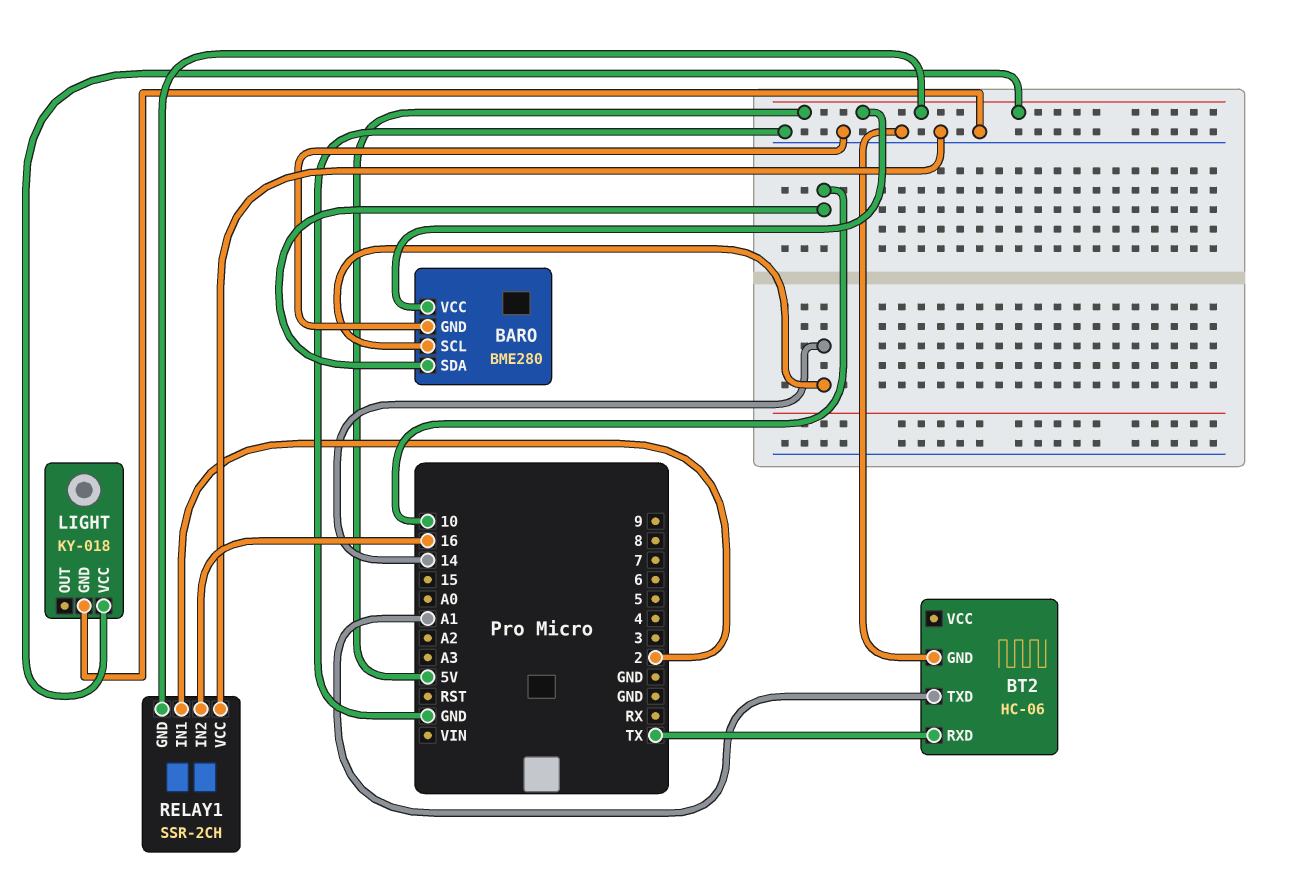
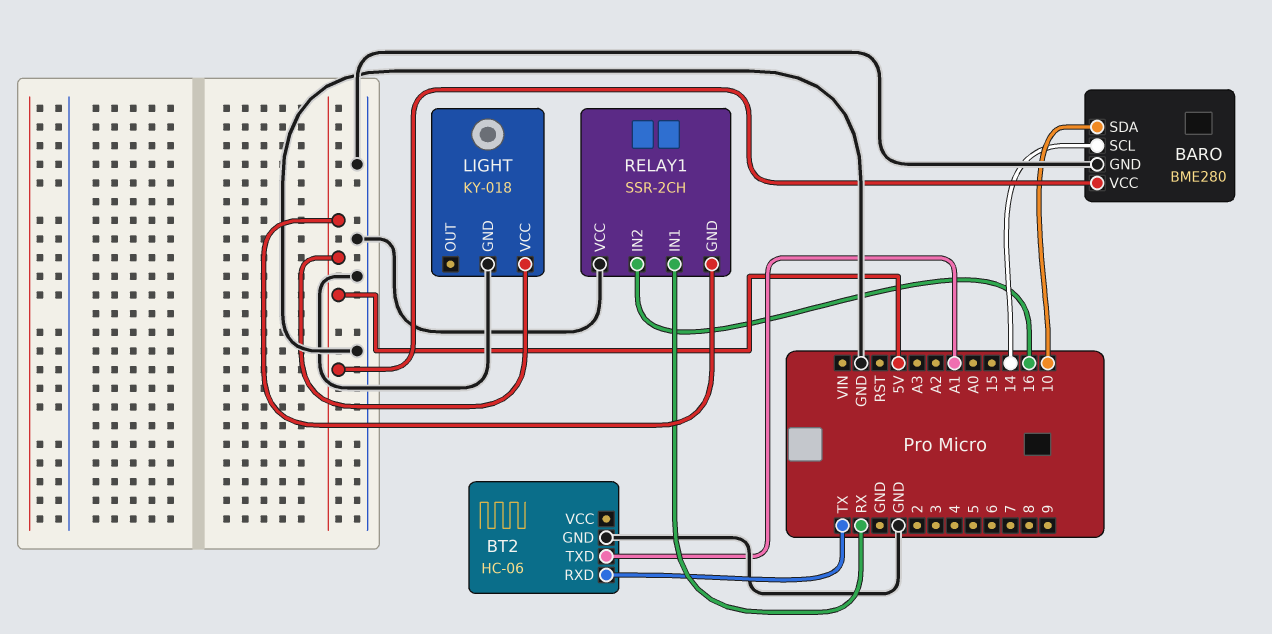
RELAY1 pin IN1: 2 -> RX

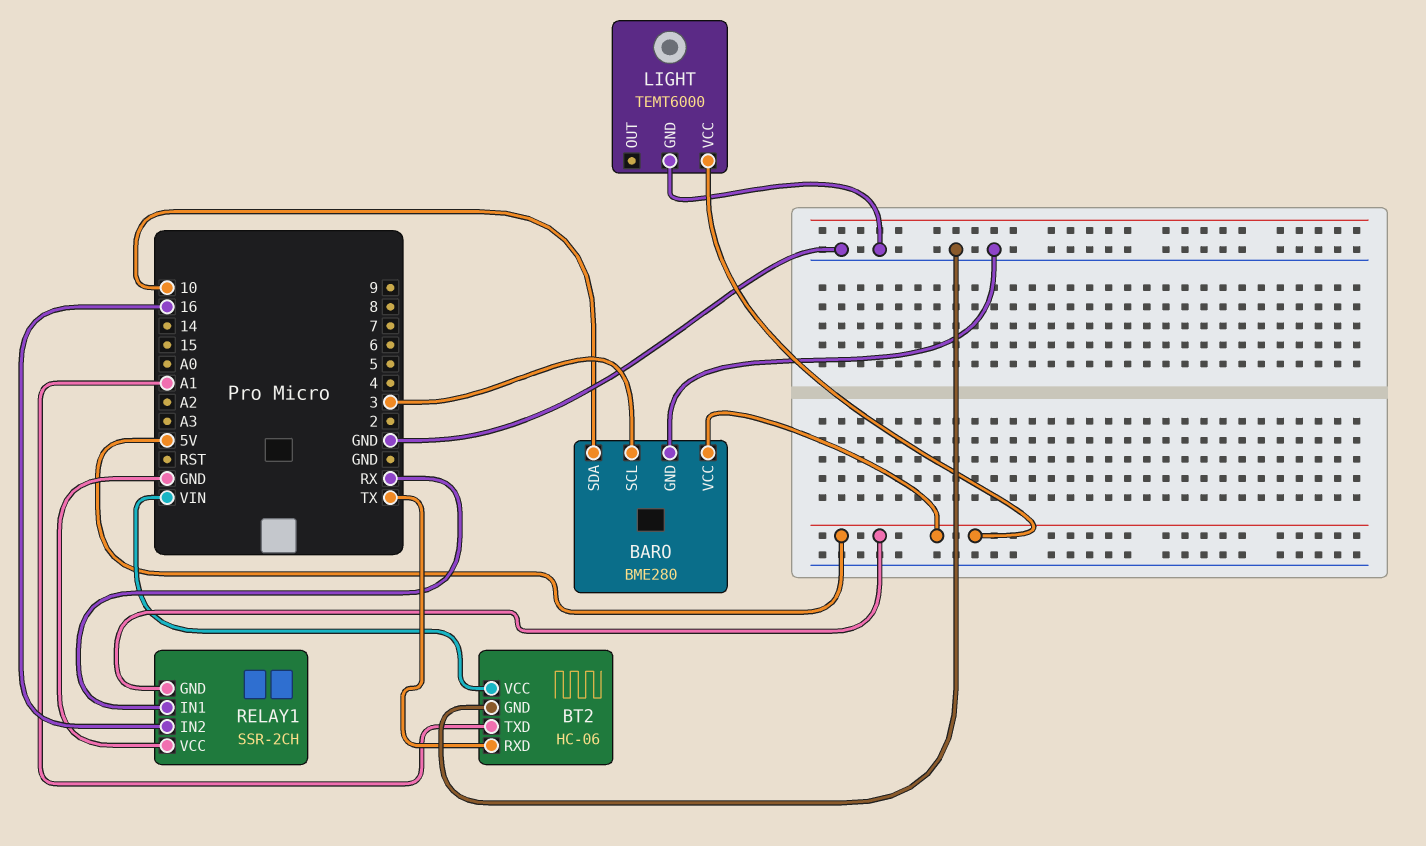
BARO pin SCL: 14 -> 3
BT2 pin VCC: none -> VIN
LIGHT: KY-018 -> TEMT6000

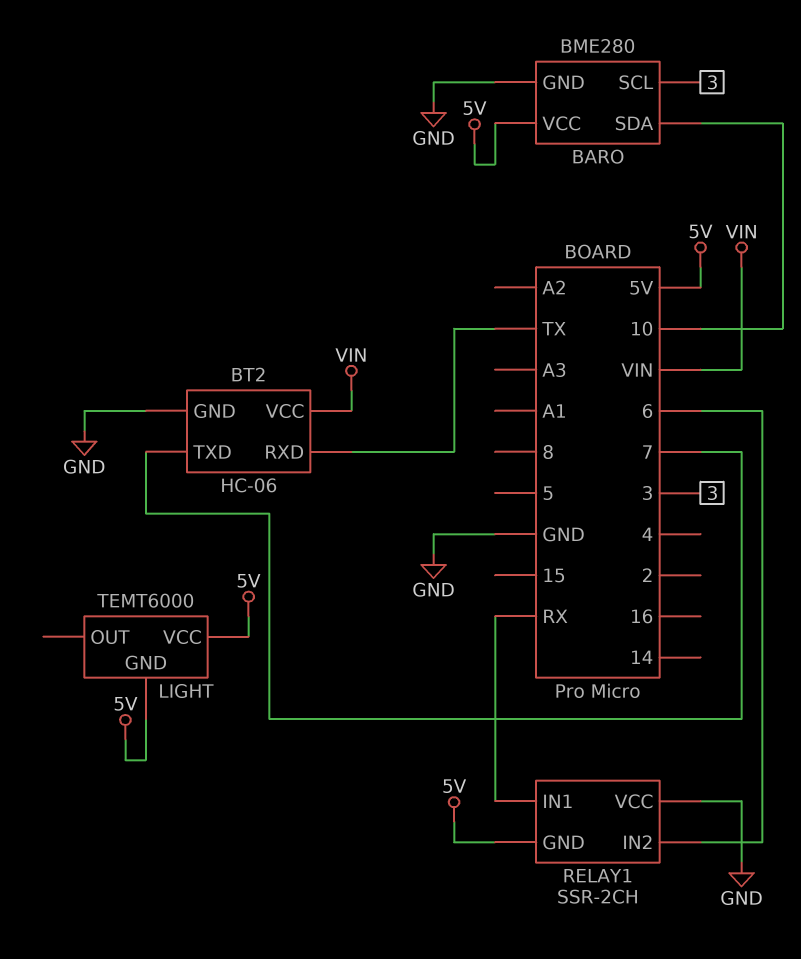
BT2 pin TXD: A1 -> 7
LIGHT pin GND: GND -> 5V
RELAY1 pin IN2: 16 -> 6

